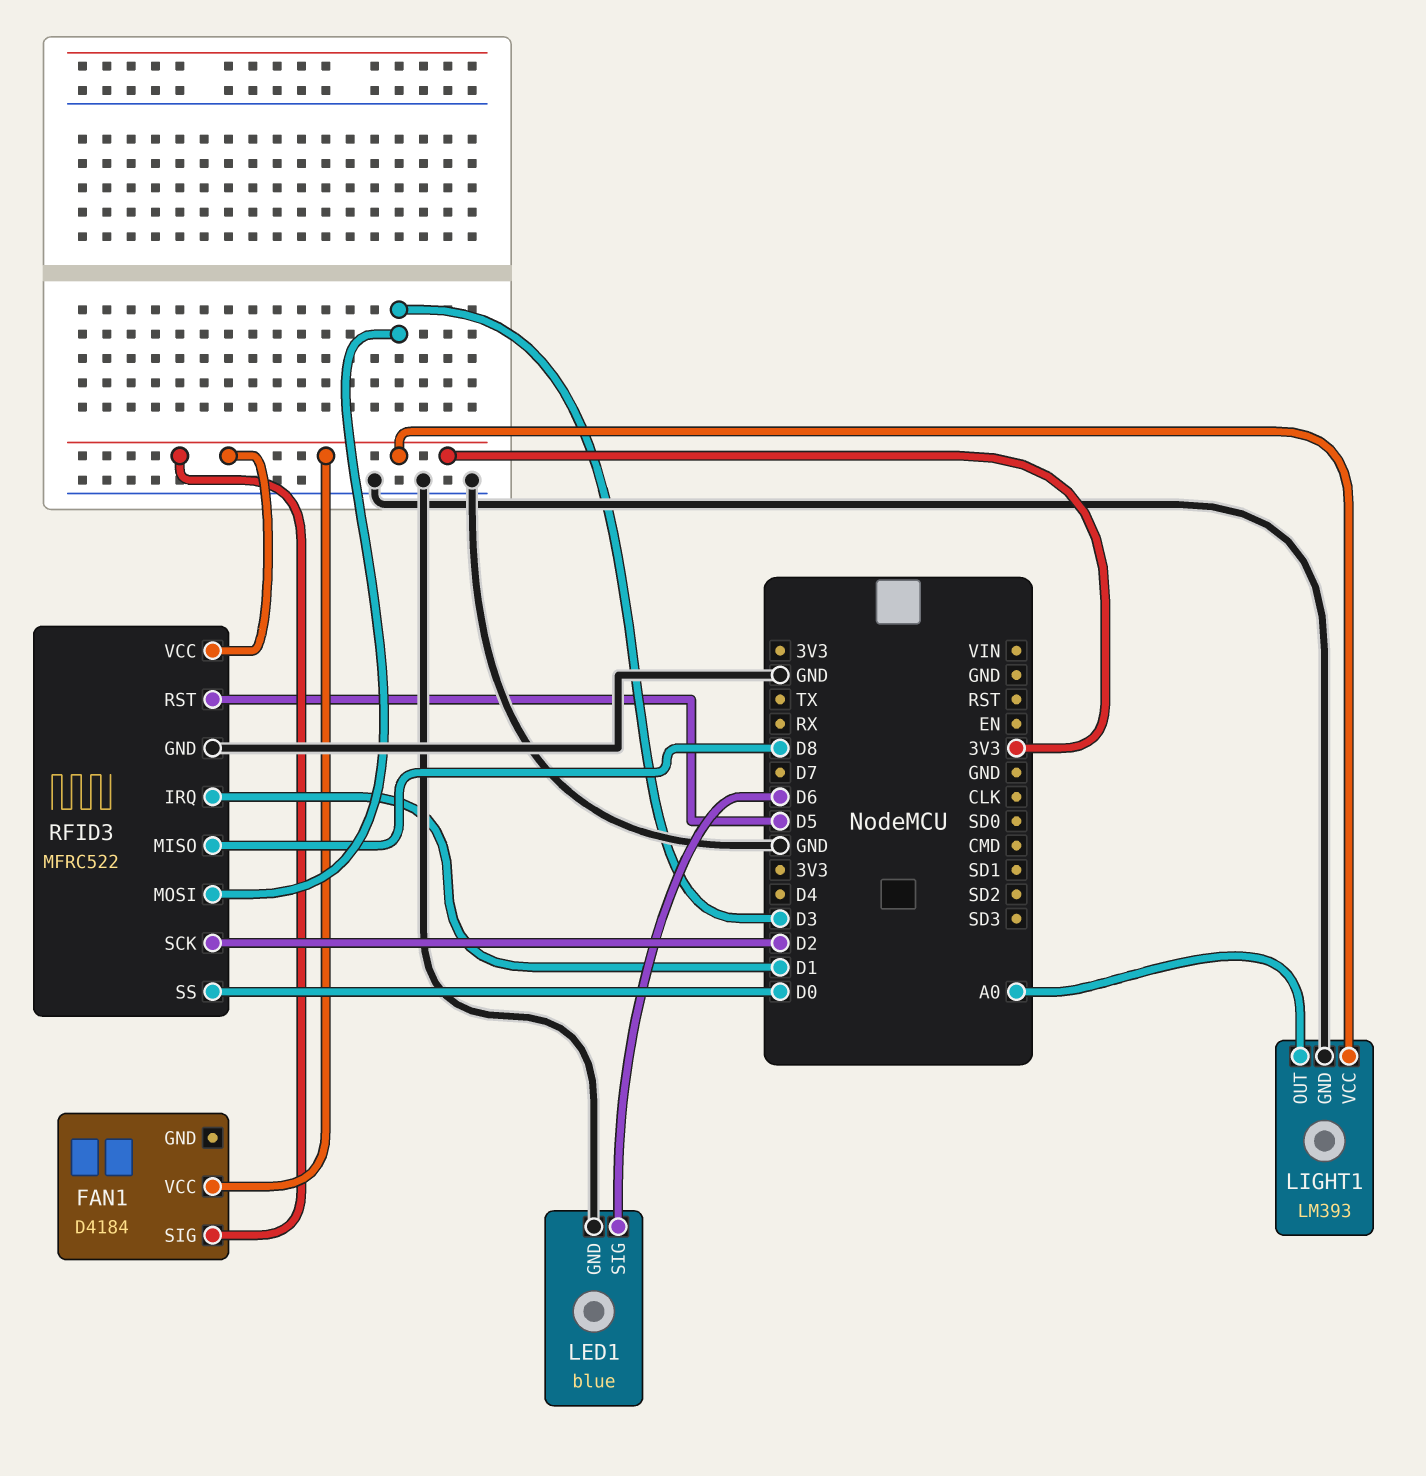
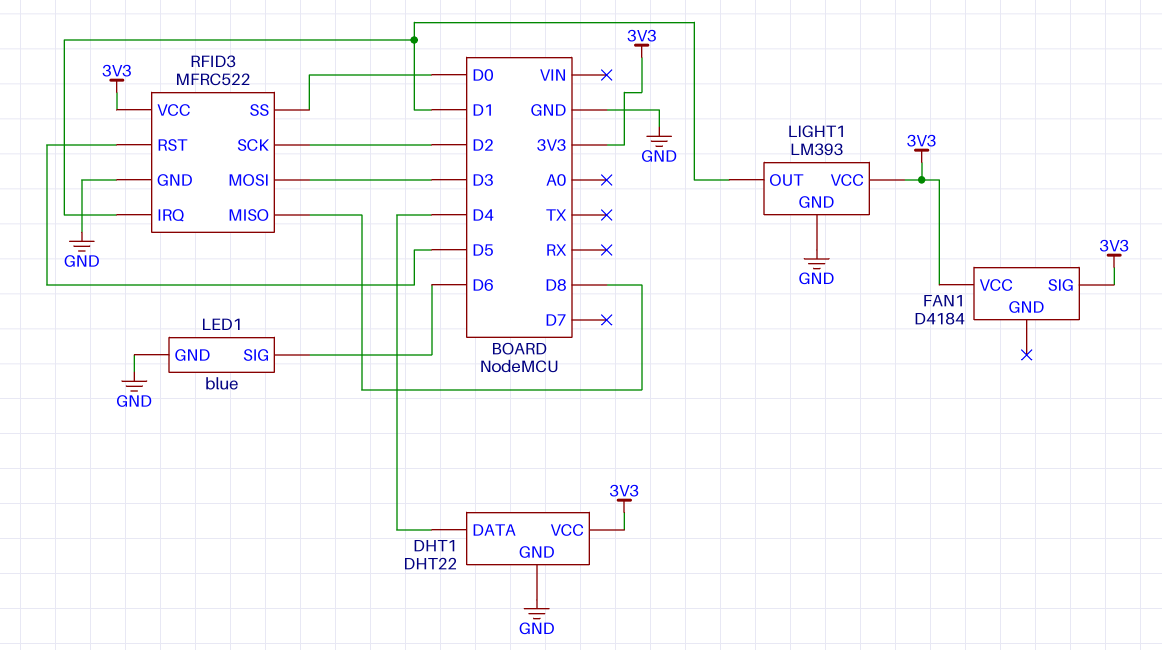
DHT1: none -> DHT22
DHT1 pin DATA: none -> D4
DHT1 pin GND: none -> GND
DHT1 pin VCC: none -> 3V3
LIGHT1 pin OUT: A0 -> D1

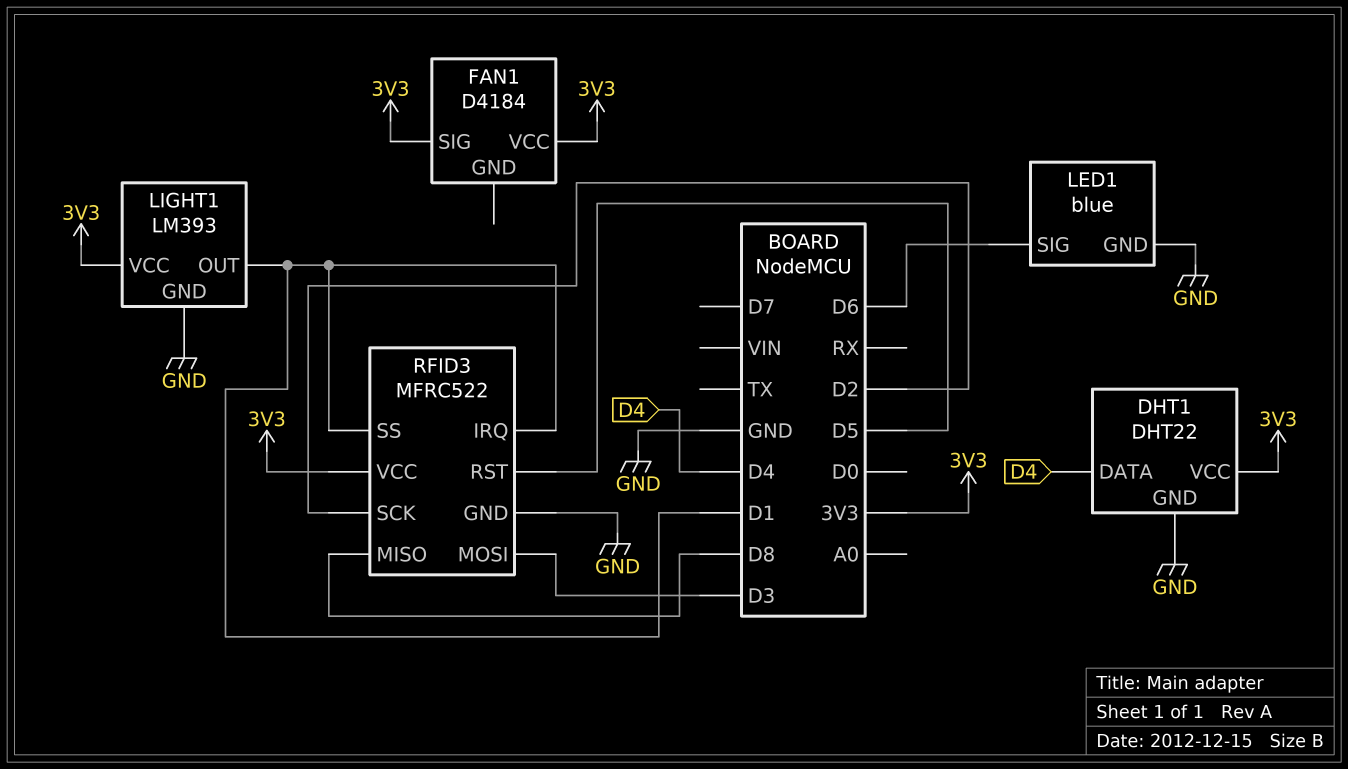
RFID3 pin SS: D0 -> D1

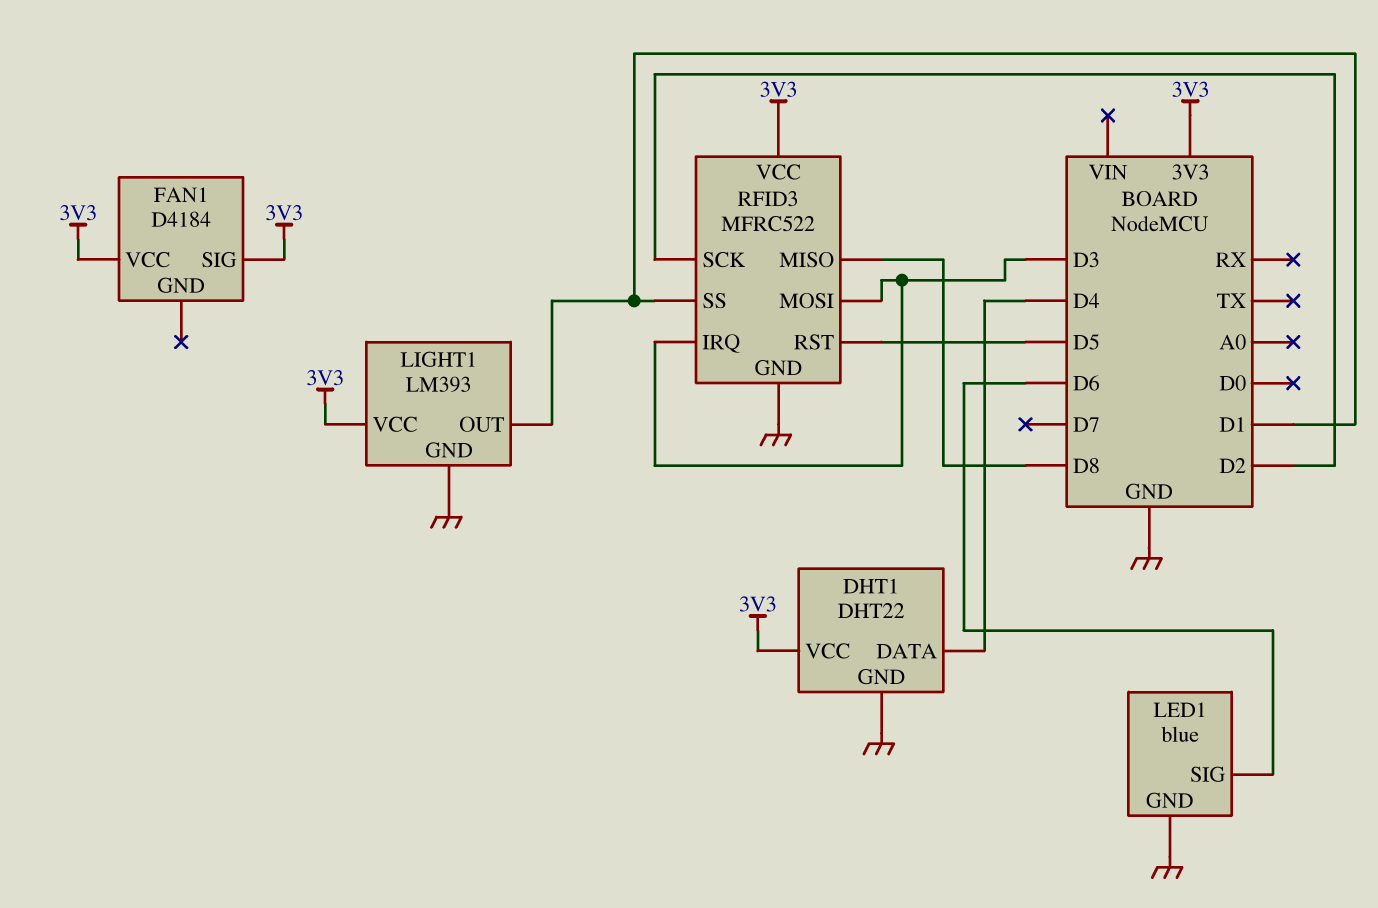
RFID3 pin IRQ: D1 -> D3

